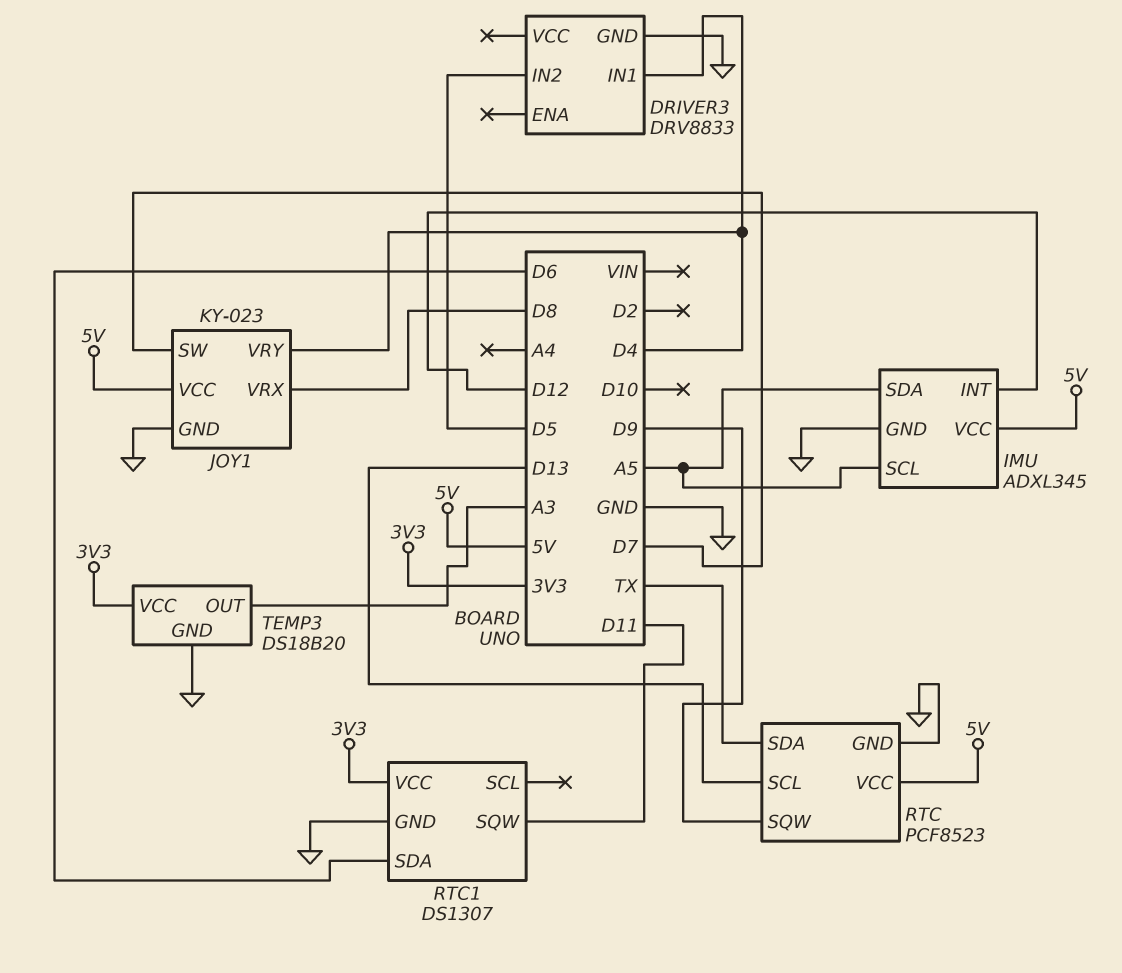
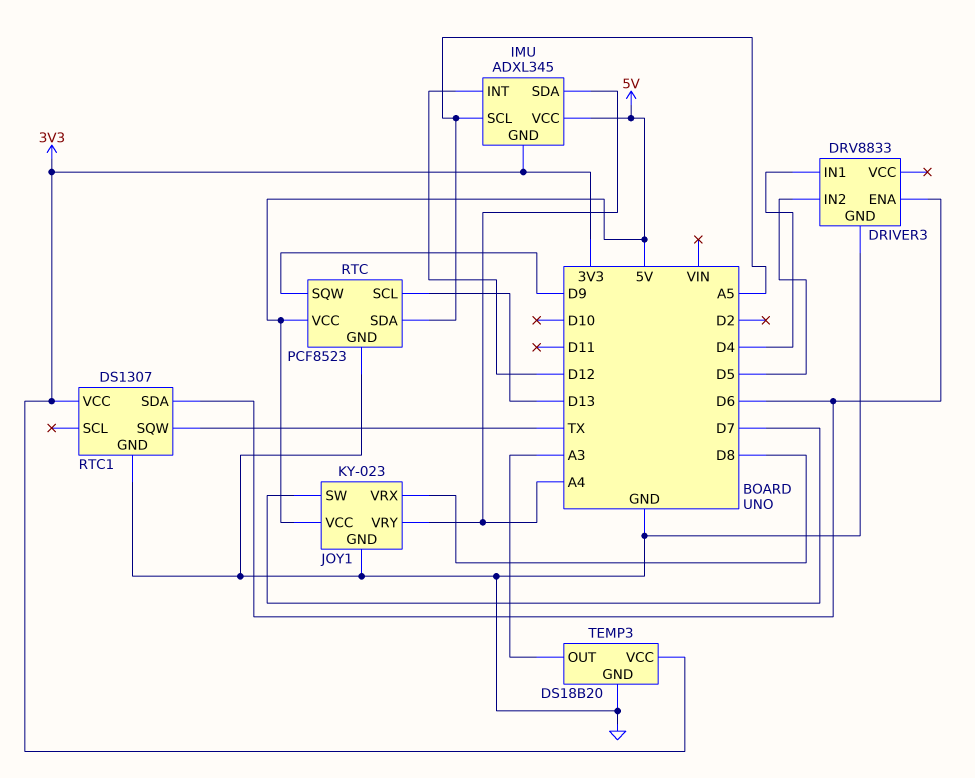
DRIVER3 pin ENA: none -> D6
IMU pin GND: GND -> 3V3
IMU pin SDA: A5 -> A4
JOY1 pin VRY: D4 -> A4
RTC pin SDA: TX -> A5
RTC1 pin SQW: D11 -> TX

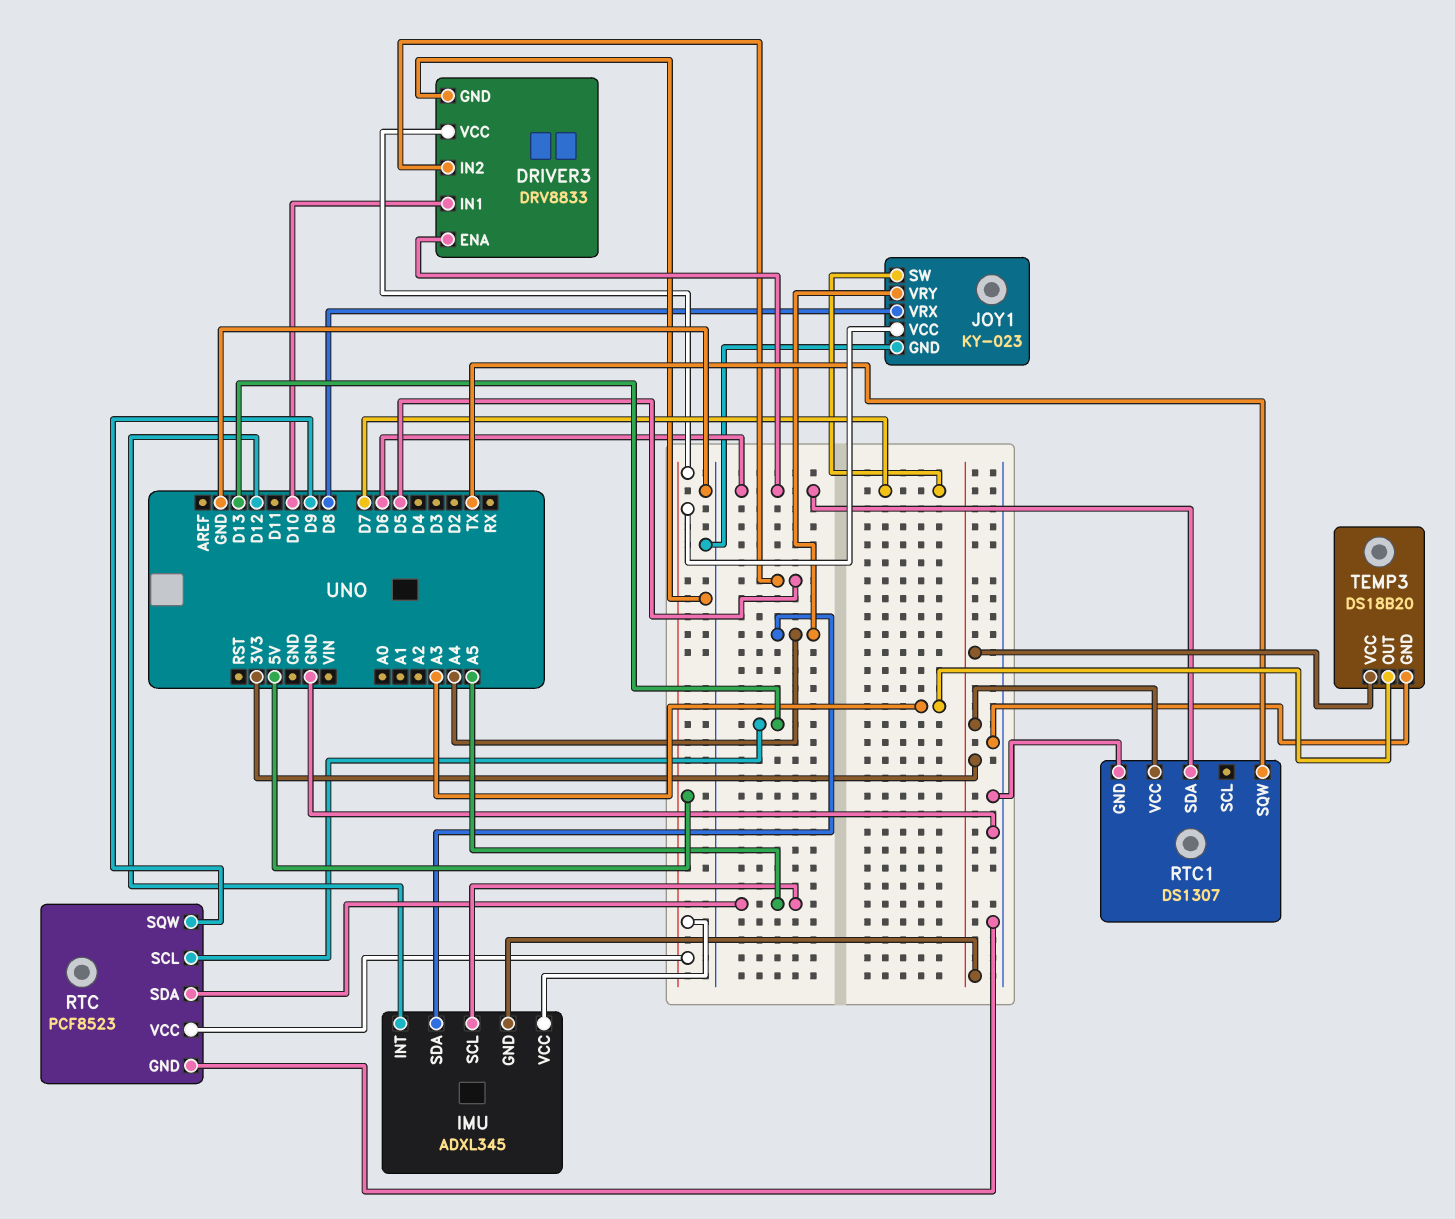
DRIVER3 pin IN1: D4 -> D10
DRIVER3 pin VCC: none -> 5V

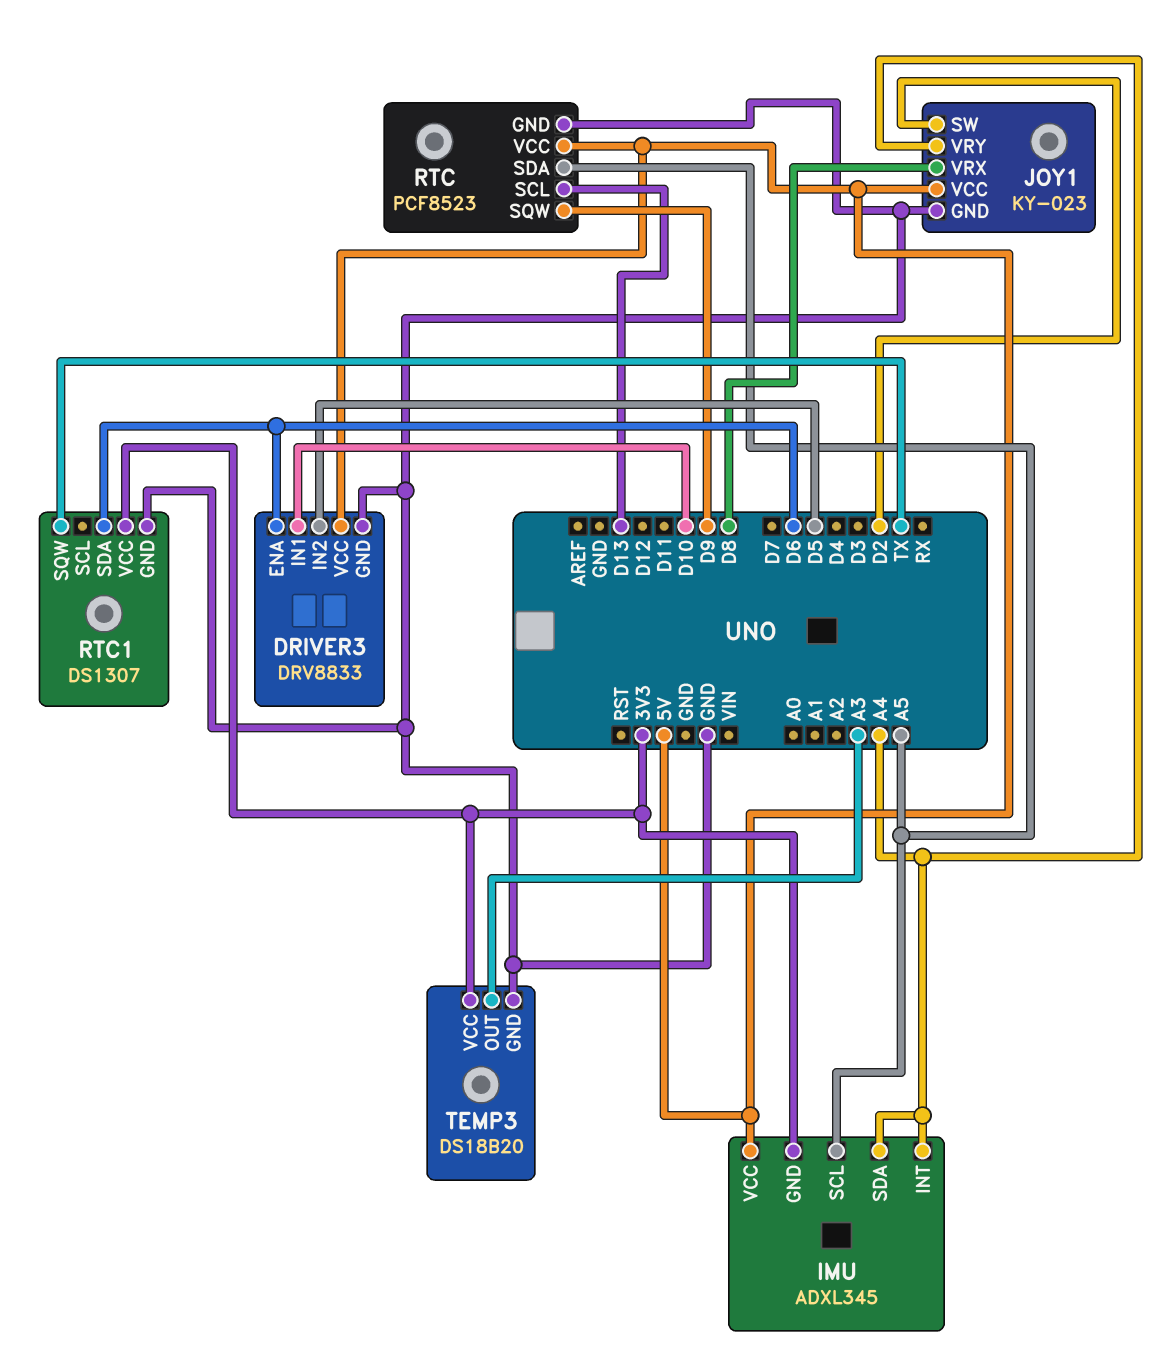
IMU pin INT: D12 -> A4
JOY1 pin SW: D7 -> D2

